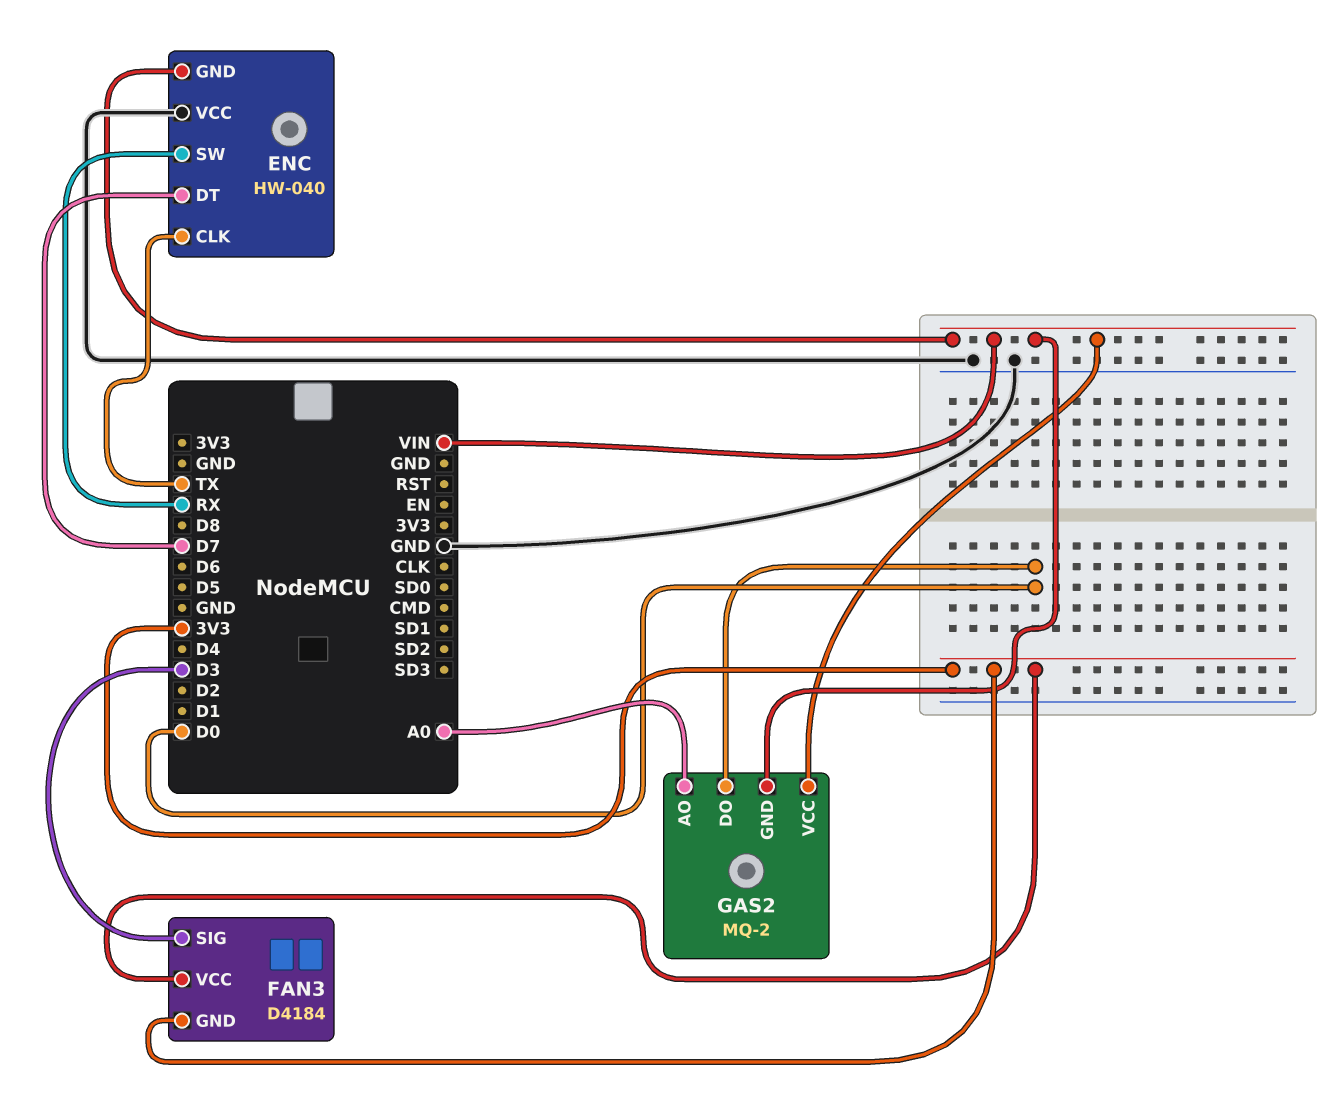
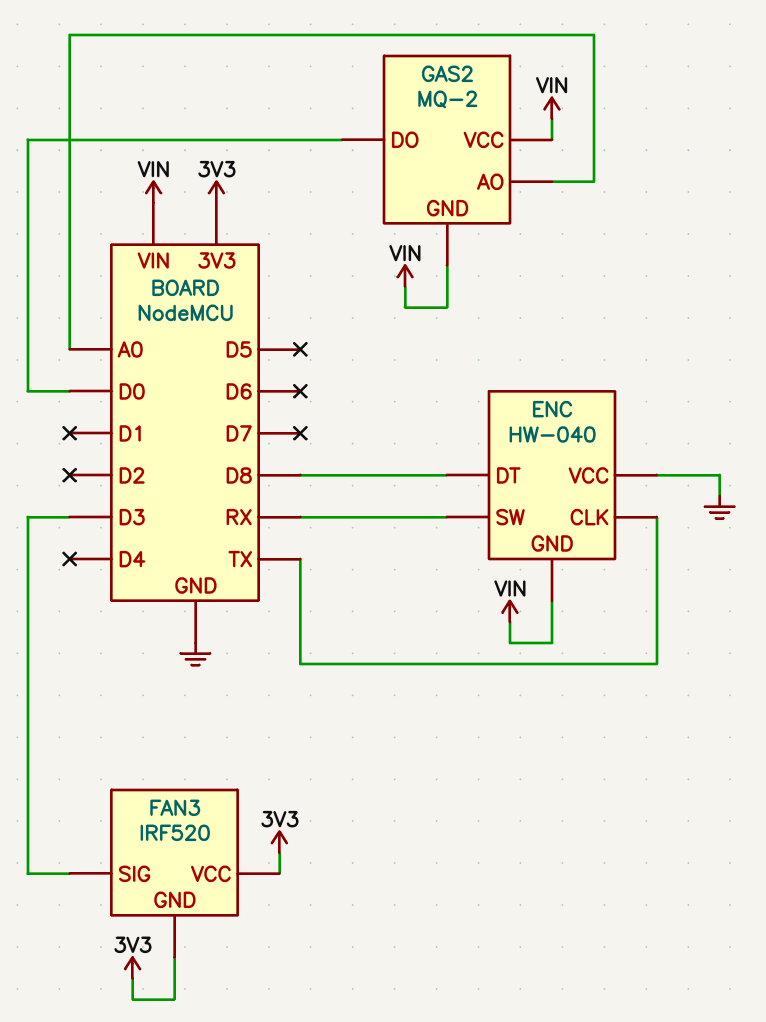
ENC pin DT: D7 -> D8
FAN3: D4184 -> IRF520

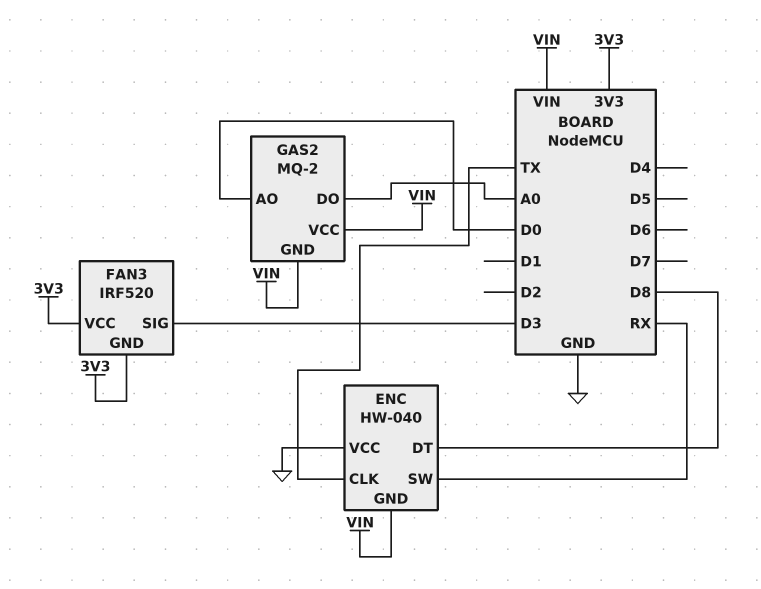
GAS2 pin AO: A0 -> D0
GAS2 pin DO: D0 -> A0

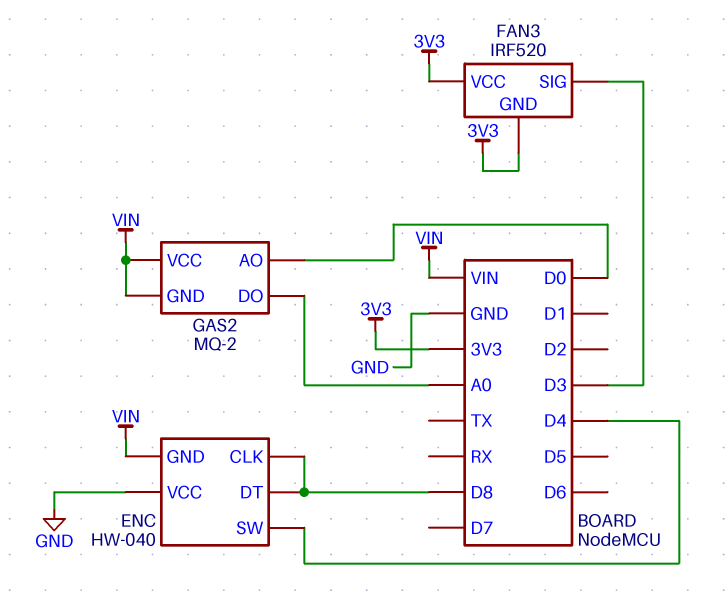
ENC pin CLK: TX -> D8
ENC pin SW: RX -> D4

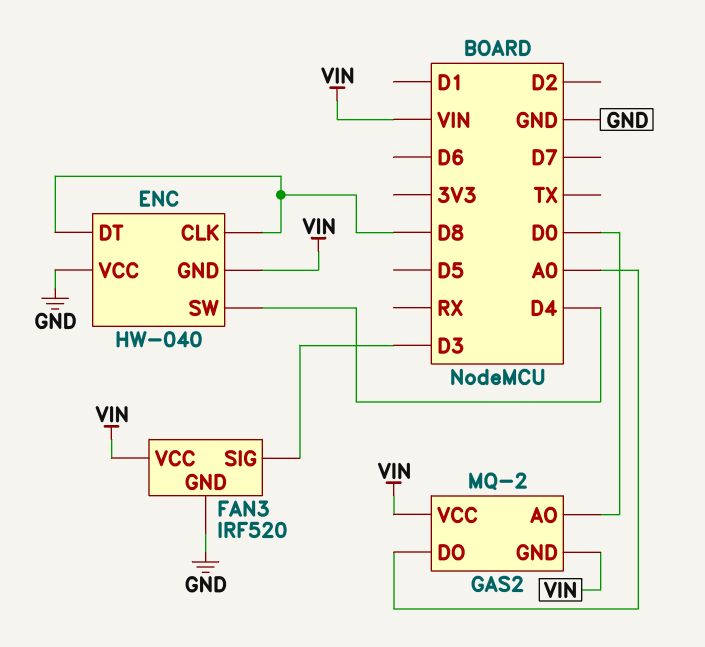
FAN3 pin GND: 3V3 -> GND
FAN3 pin VCC: 3V3 -> VIN

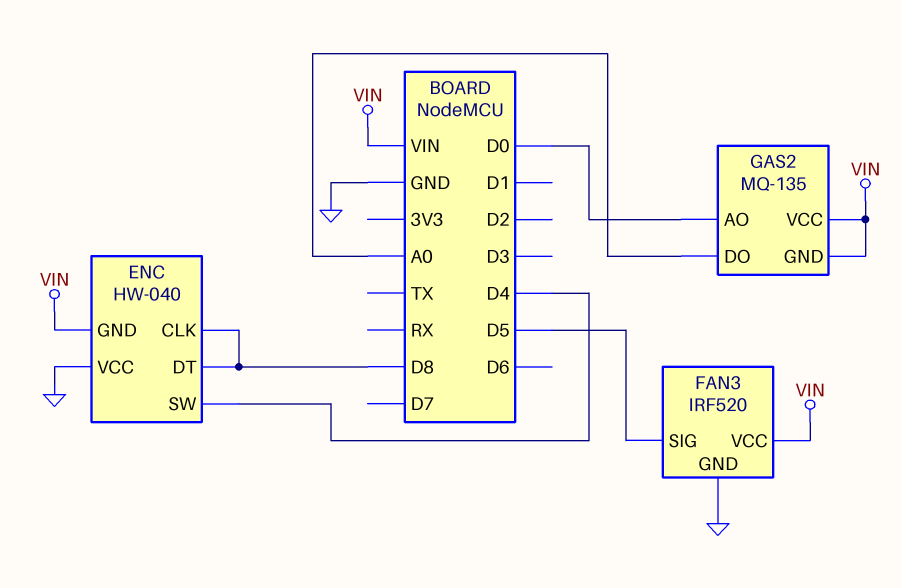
FAN3 pin SIG: D3 -> D5
GAS2: MQ-2 -> MQ-135

